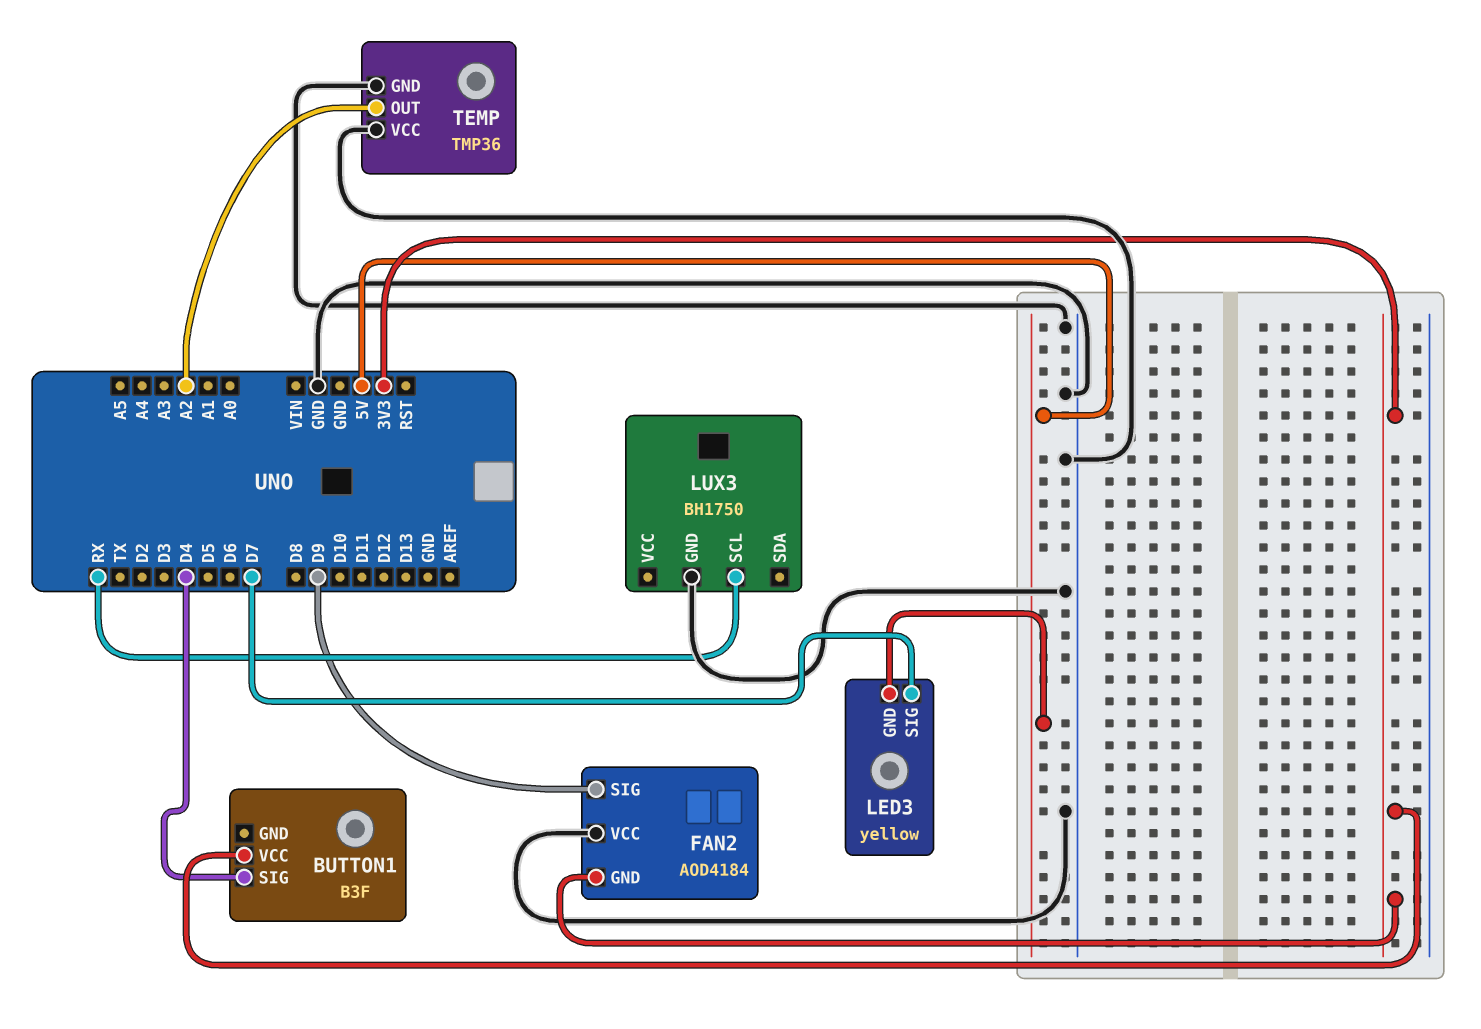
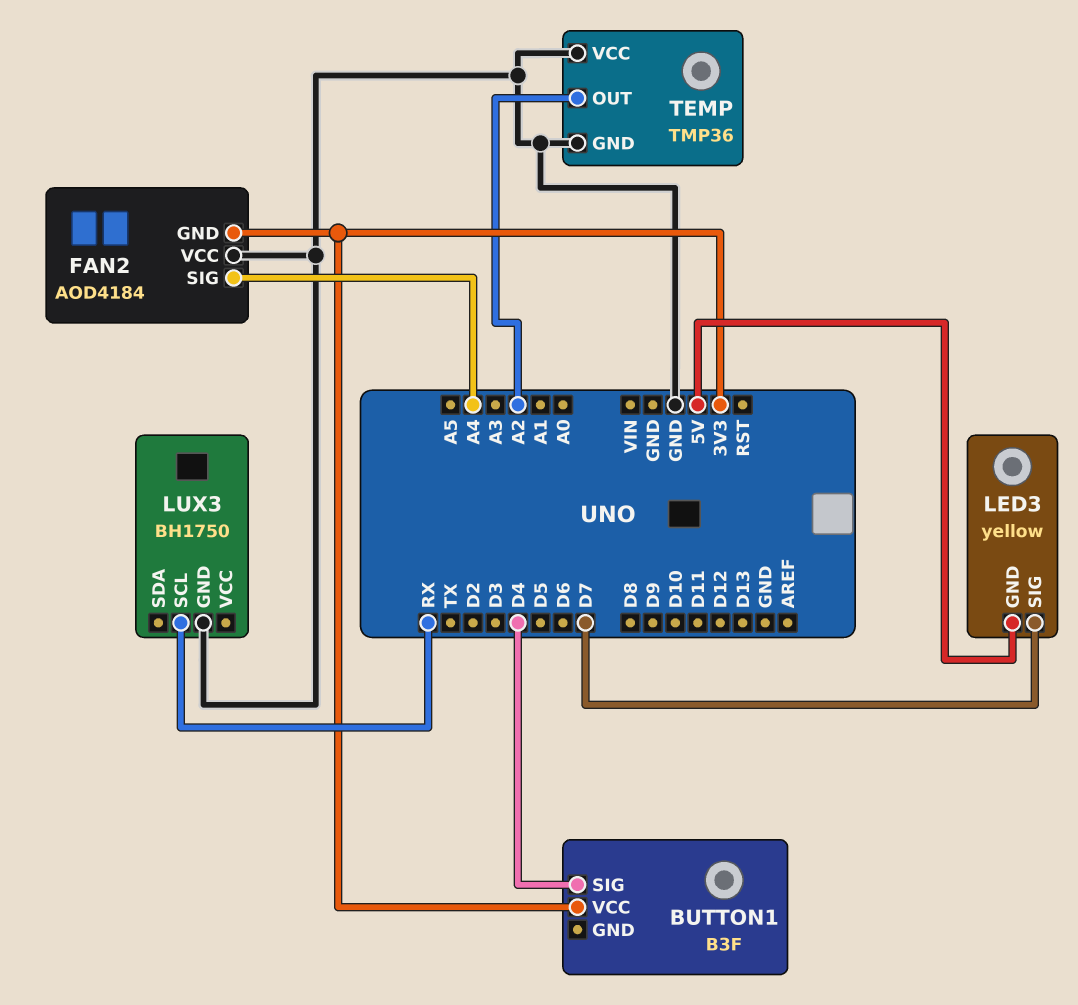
FAN2 pin SIG: D9 -> A4

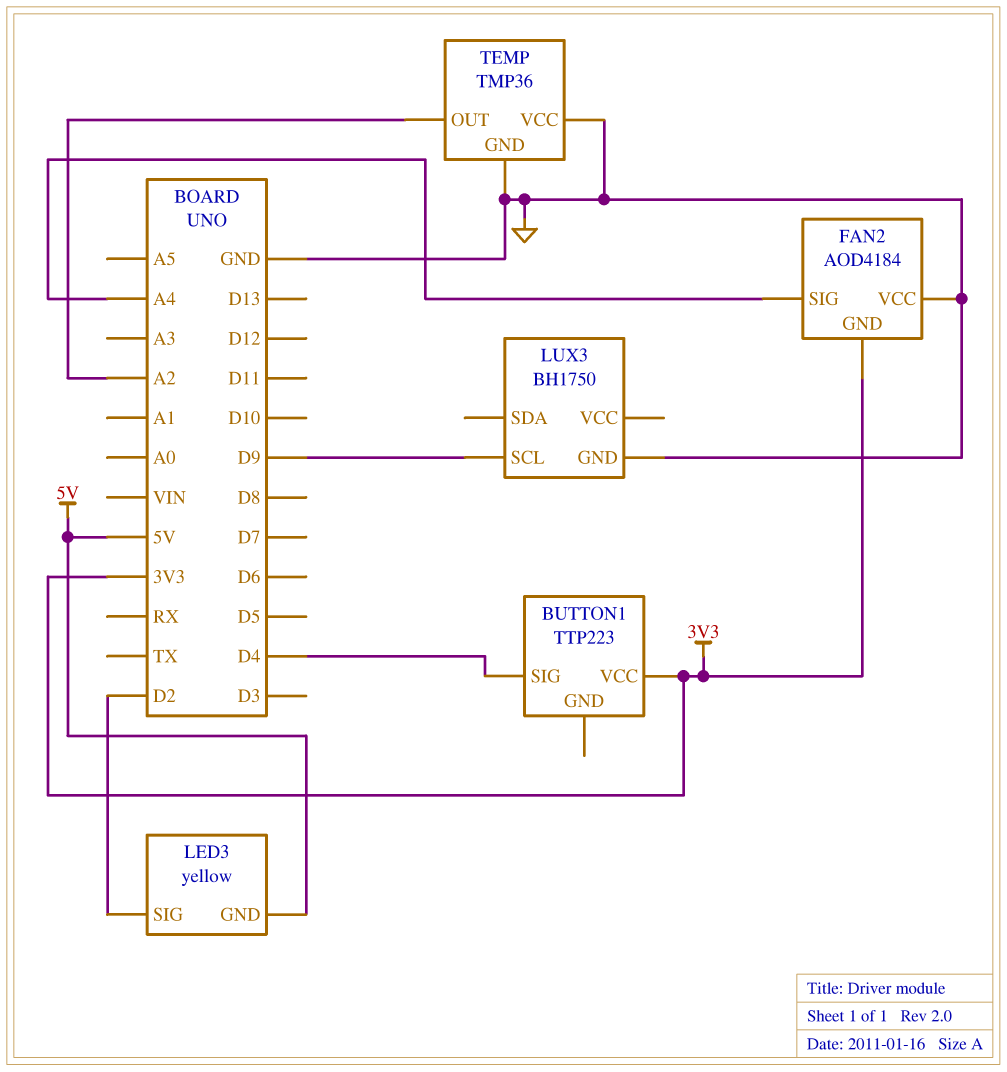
BUTTON1: B3F -> TTP223
LED3 pin SIG: D7 -> D2
LUX3 pin SCL: RX -> D9

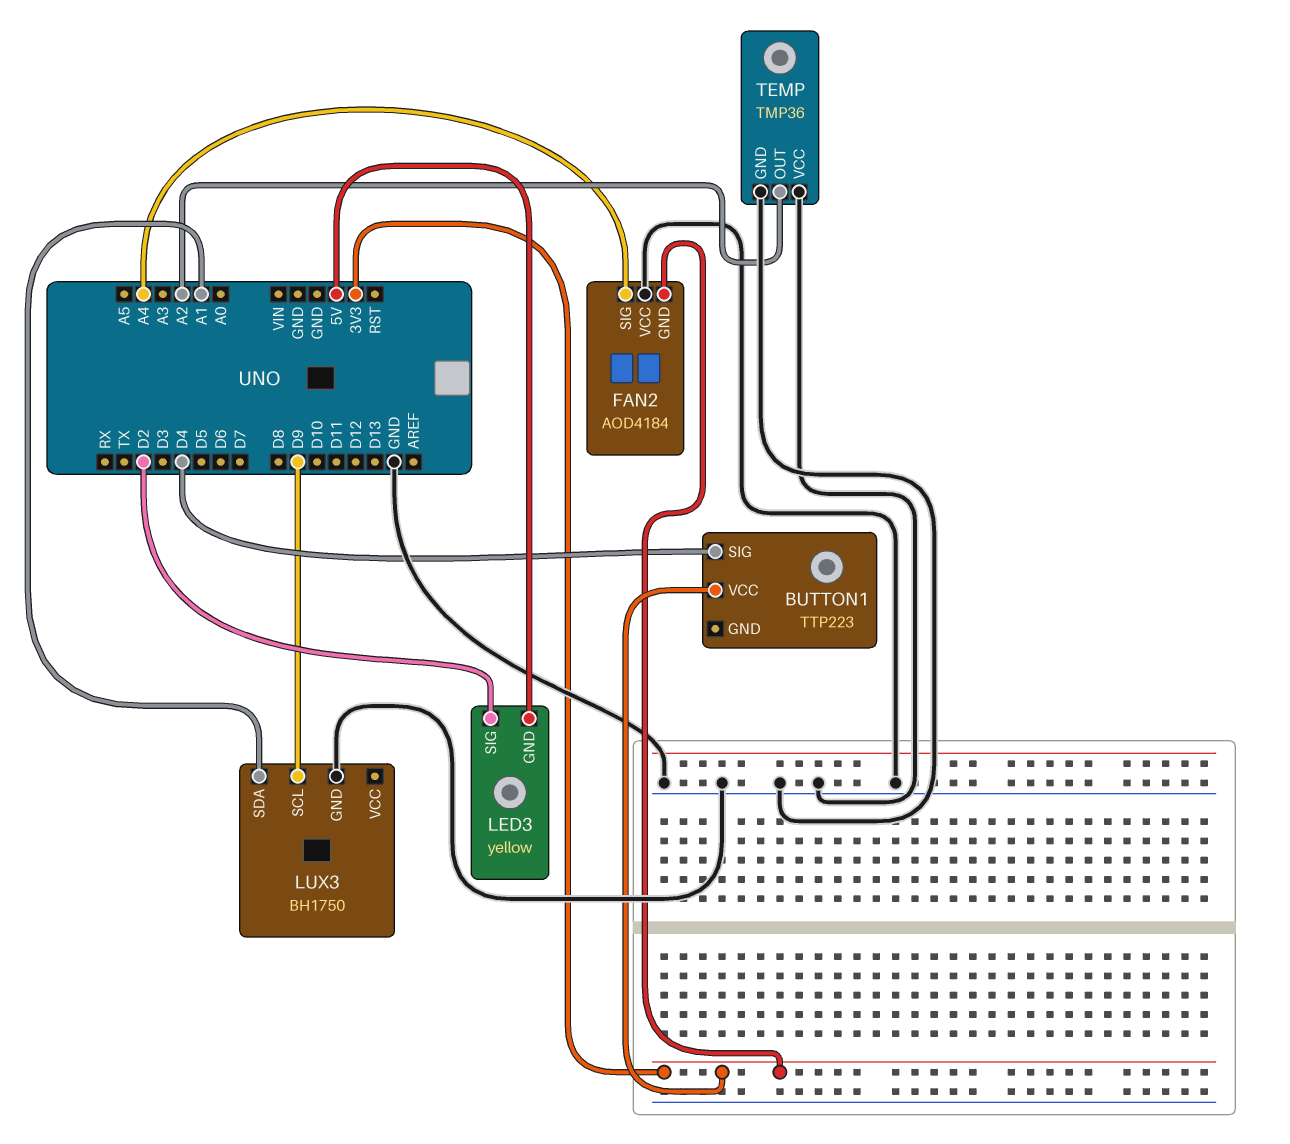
LUX3 pin SDA: none -> A1

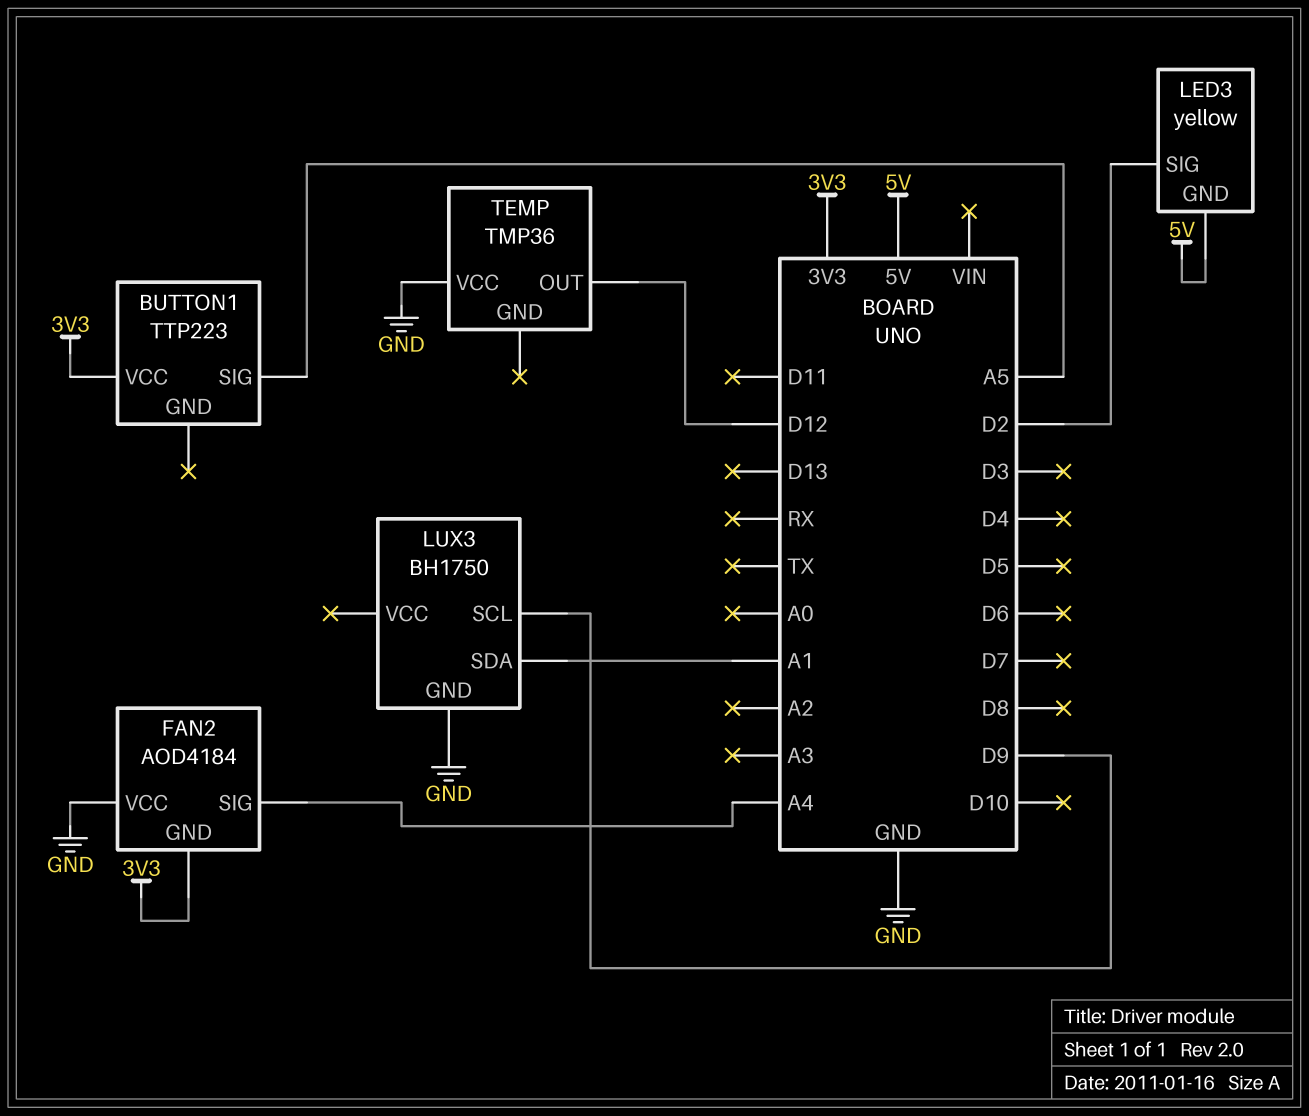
BUTTON1 pin SIG: D4 -> A5
TEMP pin GND: GND -> none
TEMP pin OUT: A2 -> D12

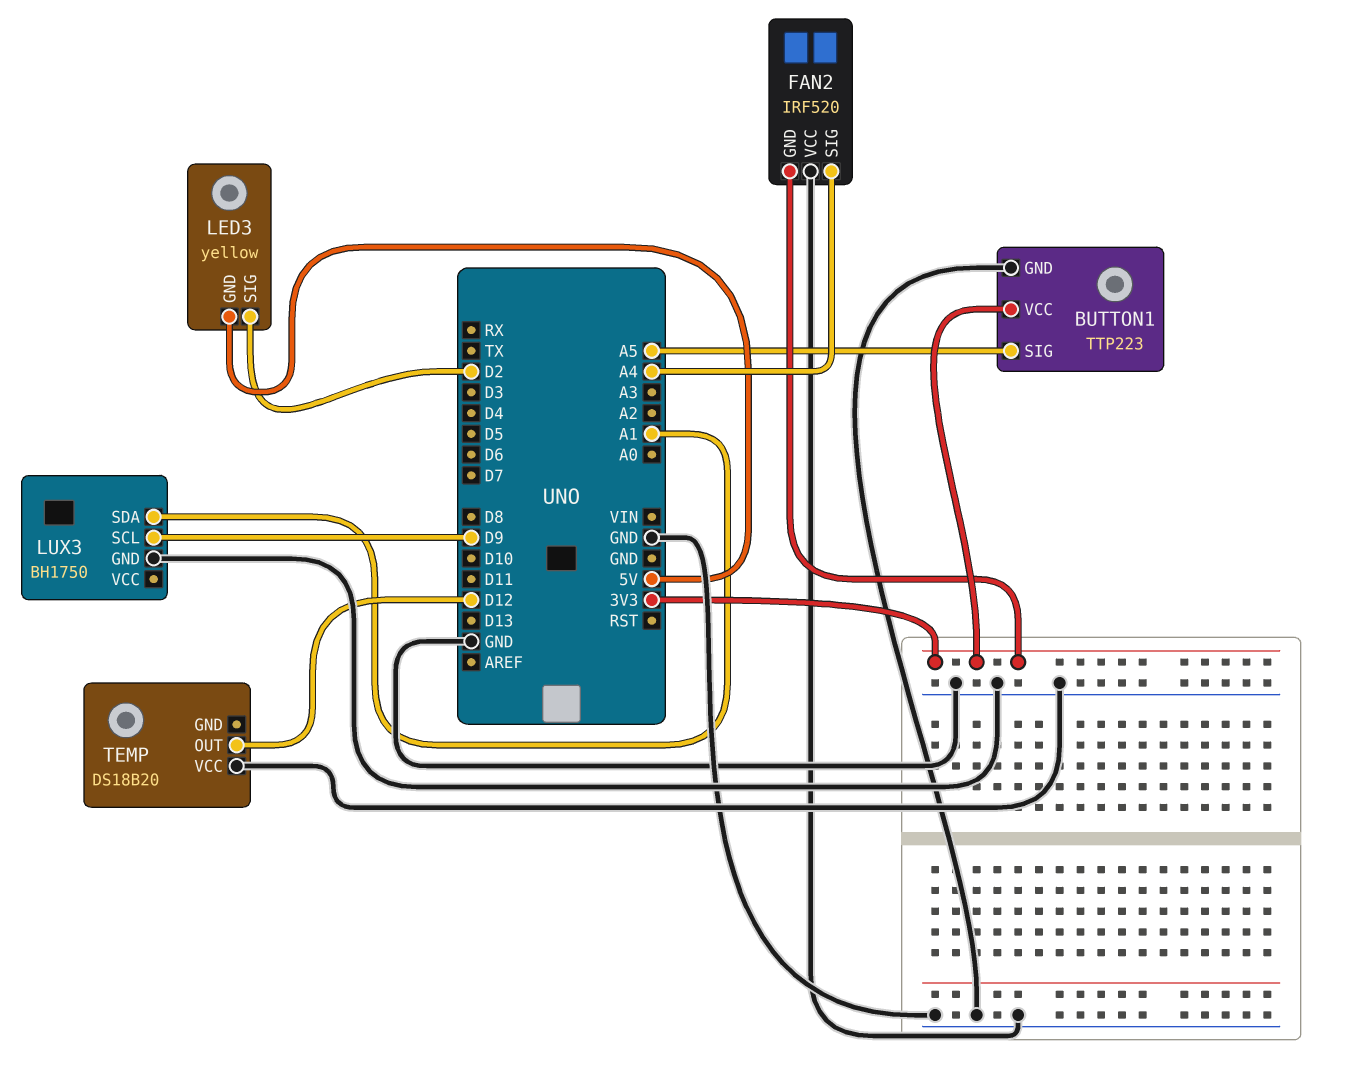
BUTTON1 pin GND: none -> GND
FAN2: AOD4184 -> IRF520
TEMP: TMP36 -> DS18B20

